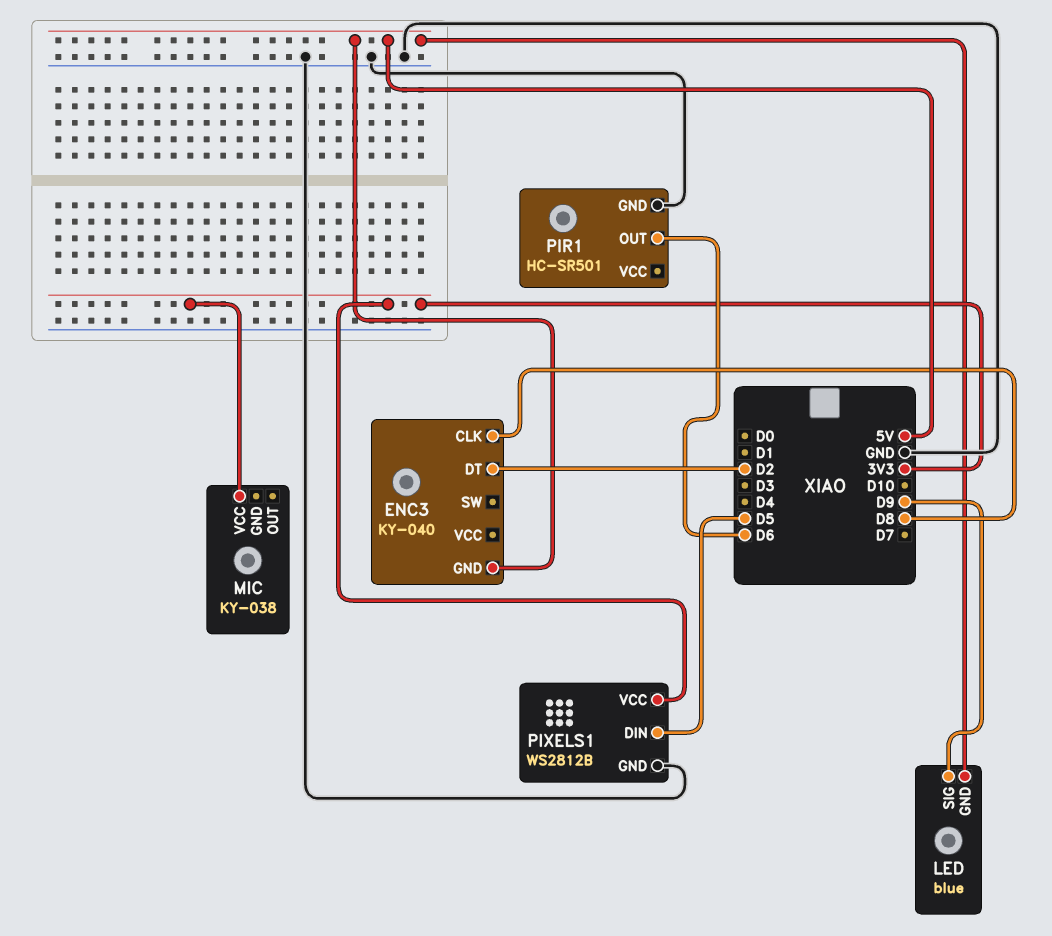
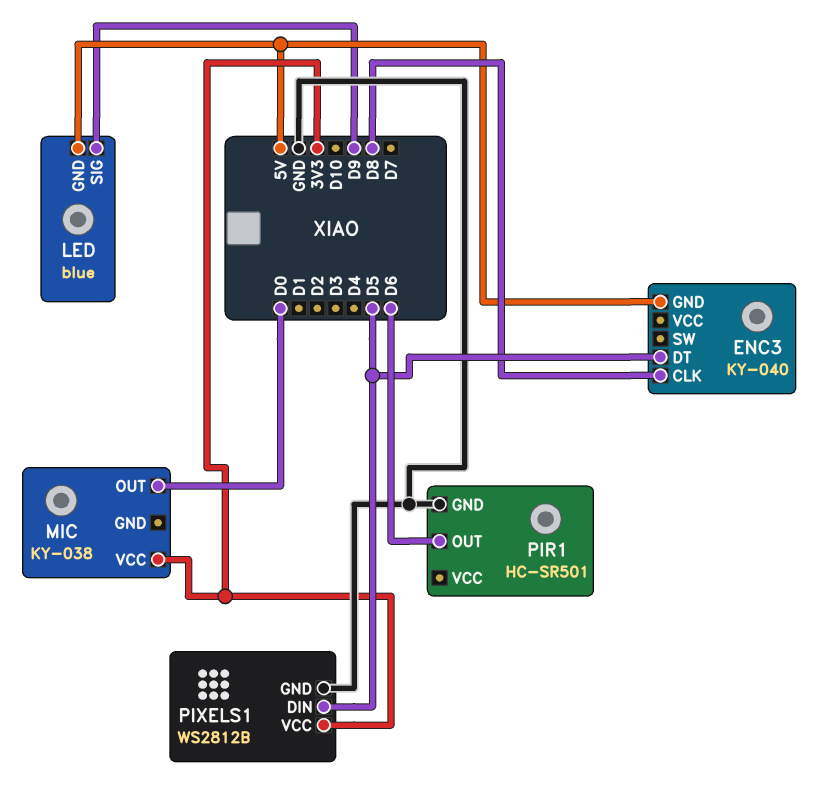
ENC3 pin DT: D2 -> D5
MIC pin OUT: none -> D0

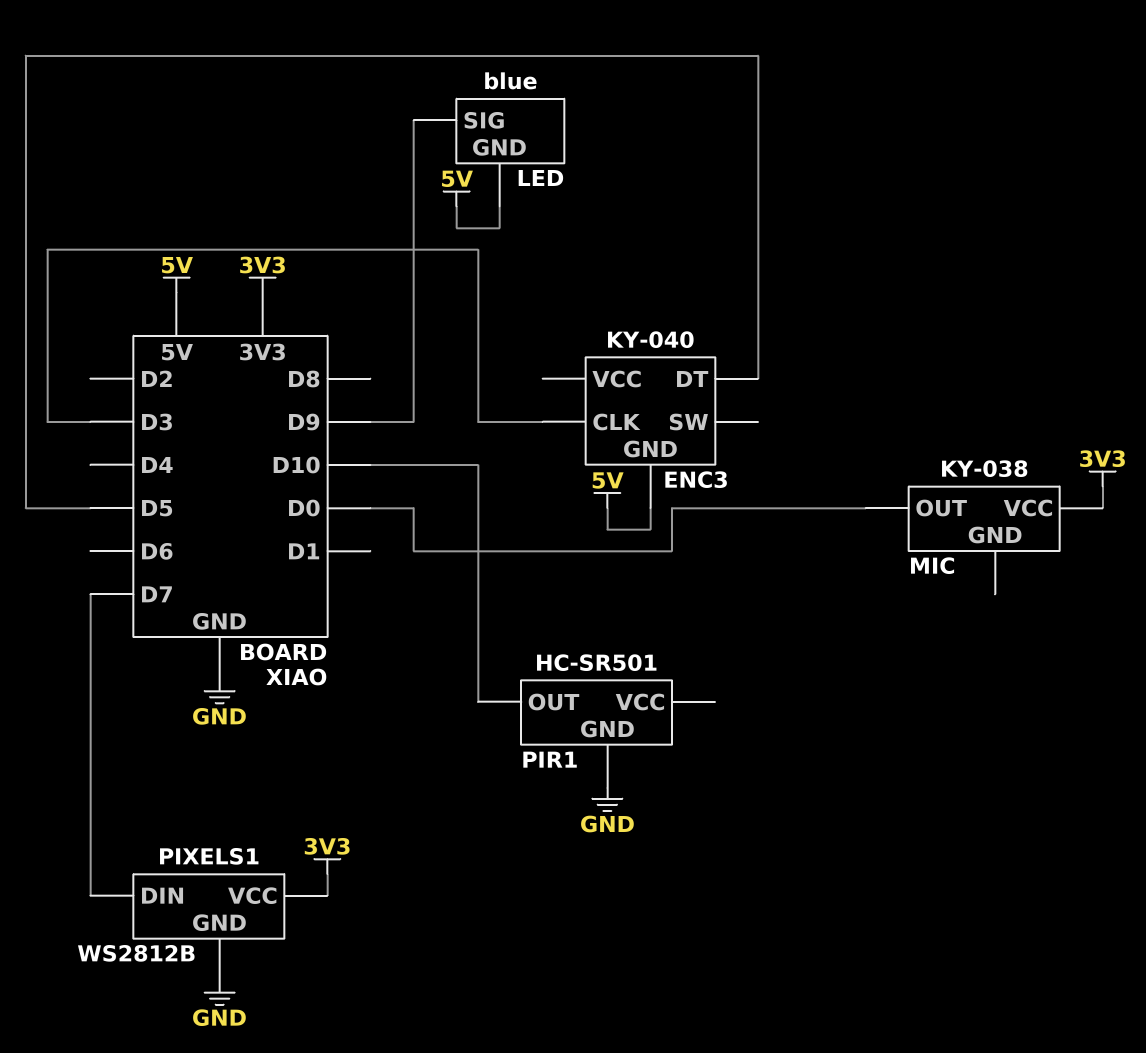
ENC3 pin CLK: D8 -> D3
PIR1 pin OUT: D6 -> D10
PIXELS1 pin DIN: D5 -> D7

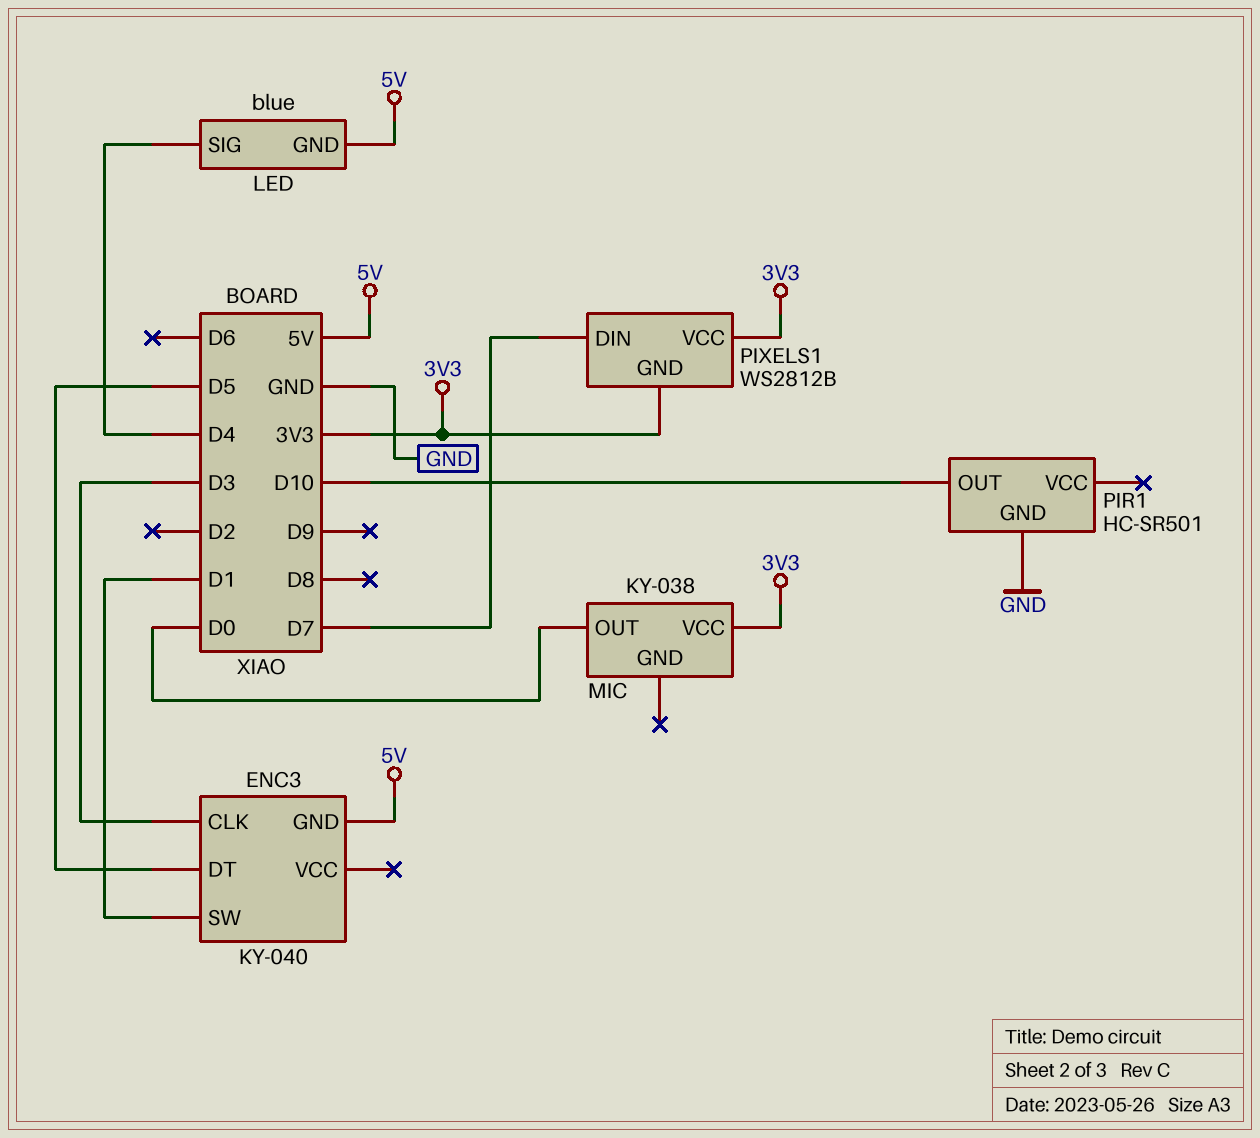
ENC3 pin SW: none -> D1
LED pin SIG: D9 -> D4
PIXELS1 pin GND: GND -> 3V3

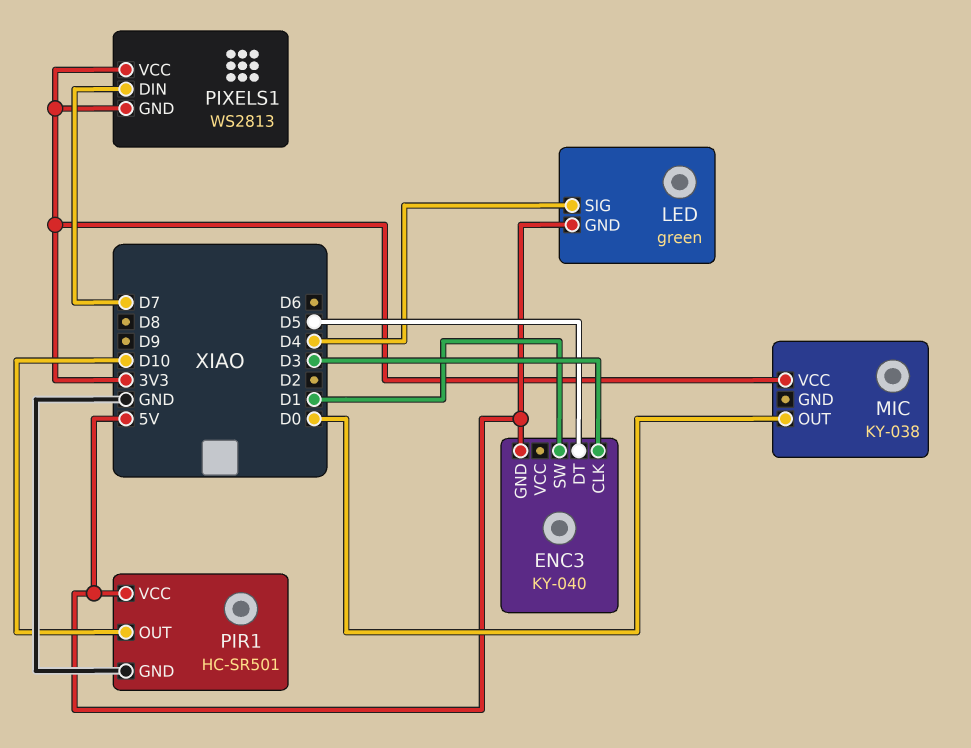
LED: blue -> green
PIR1 pin VCC: none -> 5V
PIXELS1: WS2812B -> WS2813

